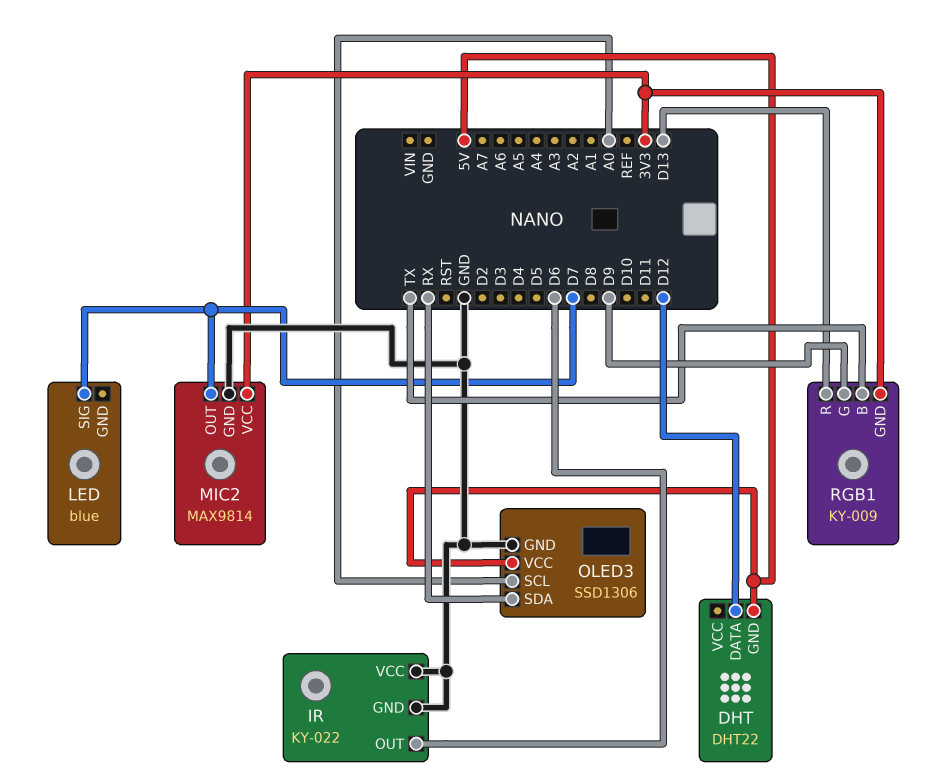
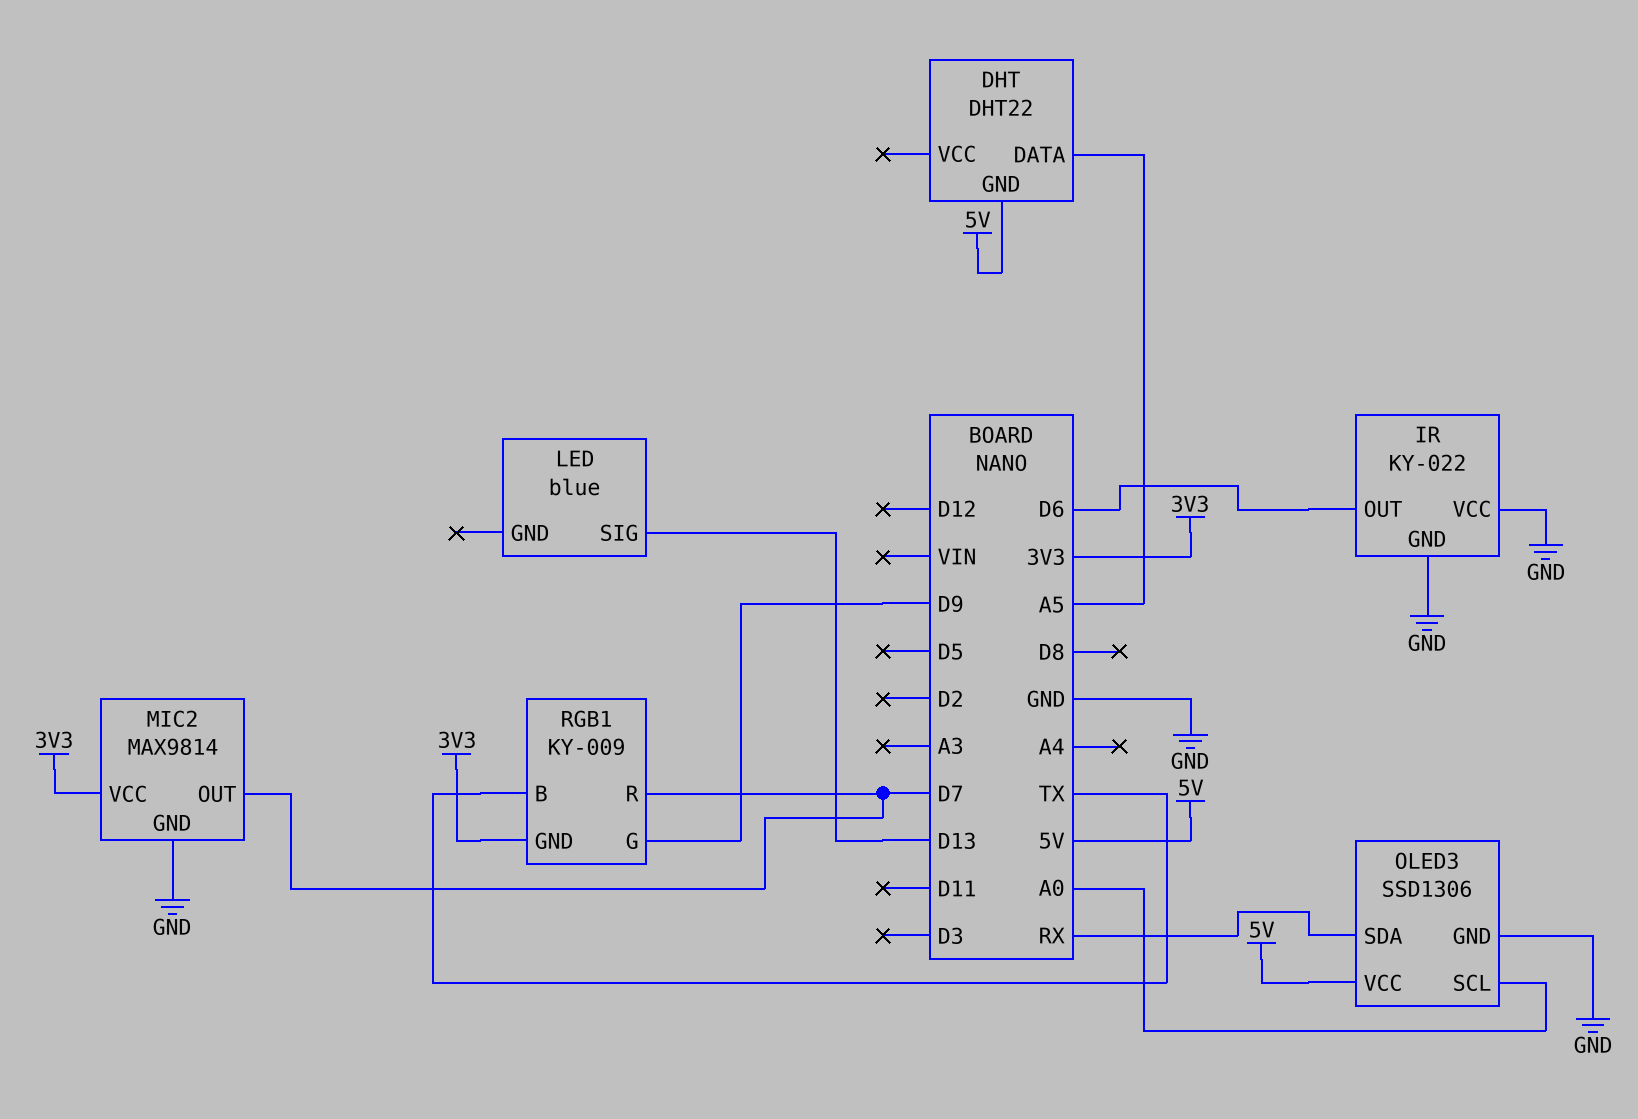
DHT pin DATA: D12 -> A5
LED pin SIG: D7 -> D13
RGB1 pin R: D13 -> D7

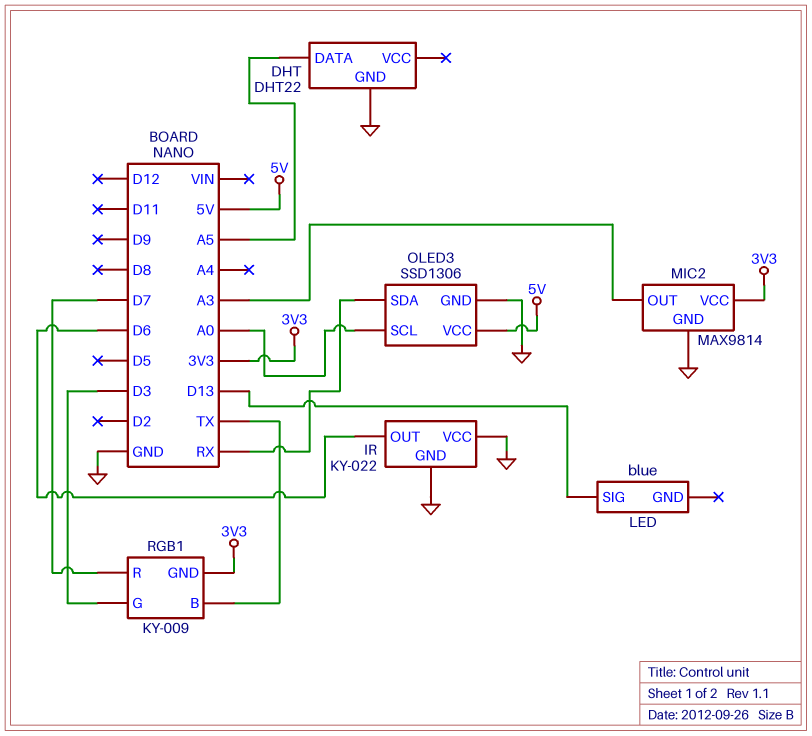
DHT pin GND: 5V -> GND
MIC2 pin OUT: D7 -> A3
RGB1 pin G: D9 -> D3

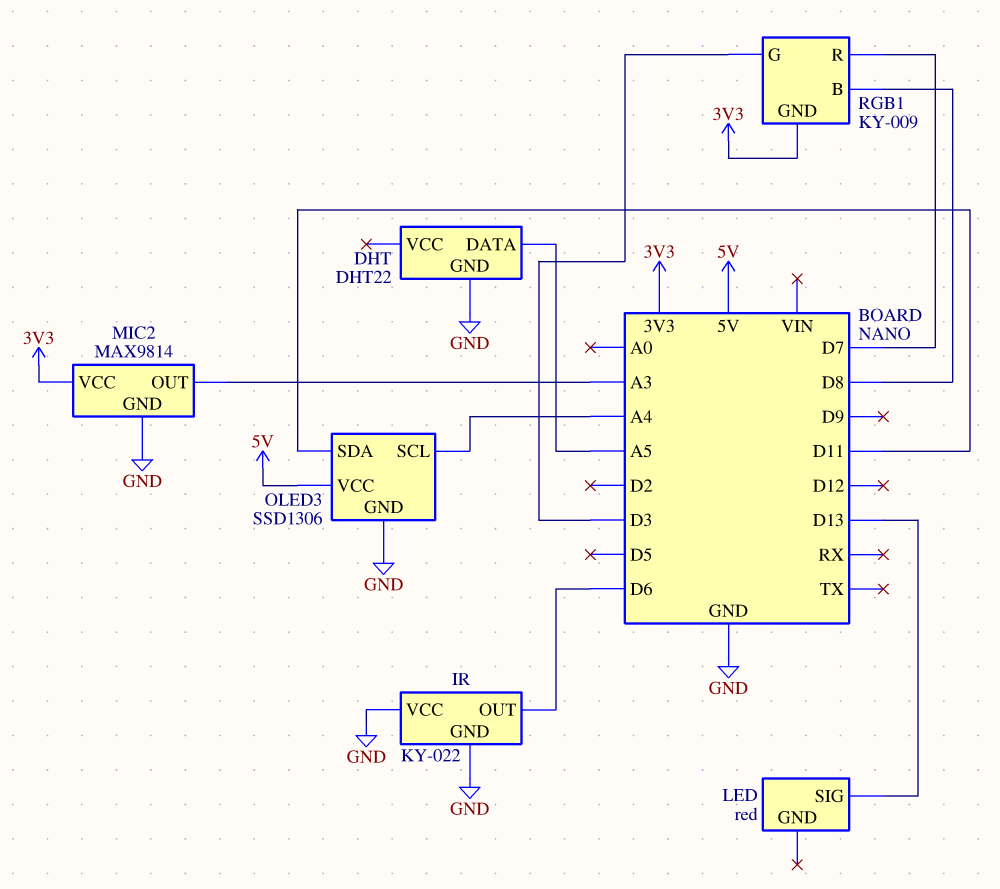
LED: blue -> red
OLED3 pin SCL: A0 -> A4
OLED3 pin SDA: RX -> D11
RGB1 pin B: TX -> D8

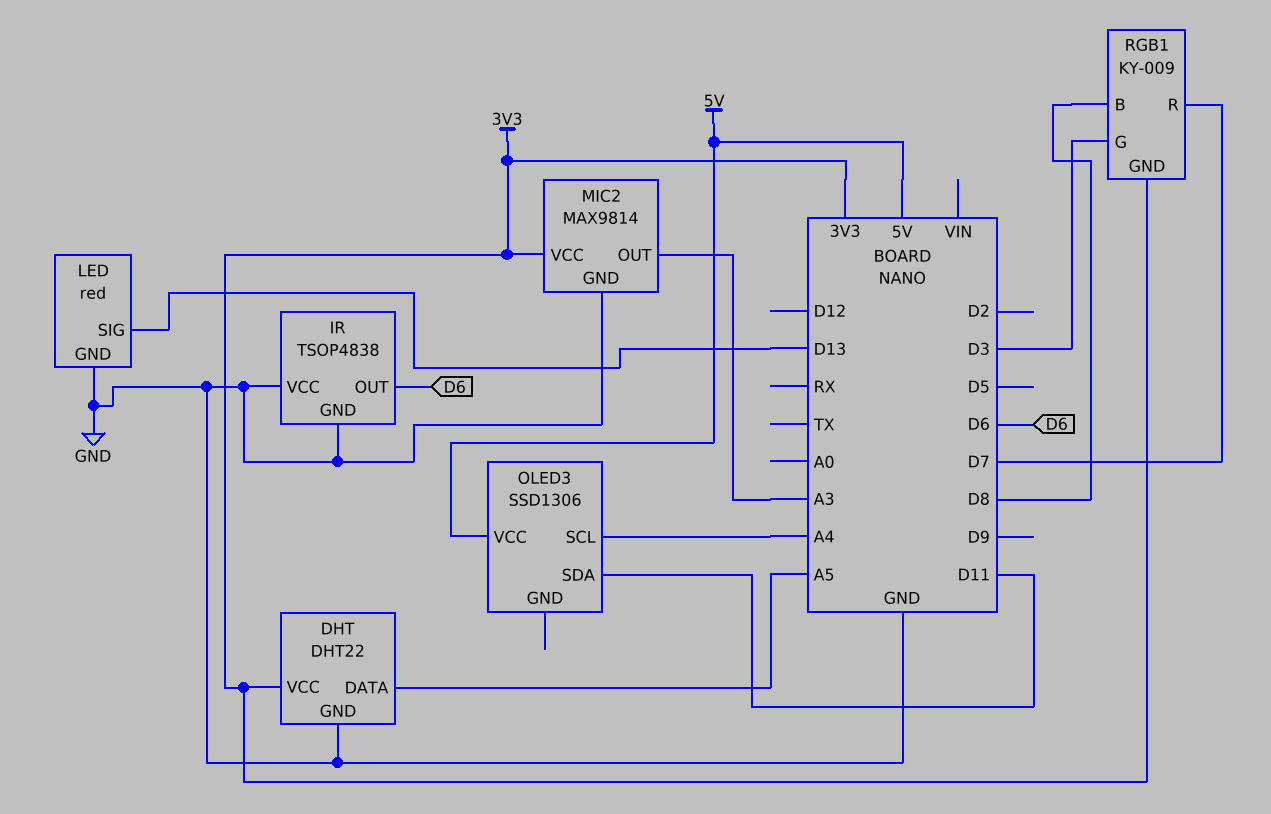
DHT pin VCC: none -> 3V3
IR: KY-022 -> TSOP4838
LED pin GND: none -> GND
OLED3 pin GND: GND -> none

